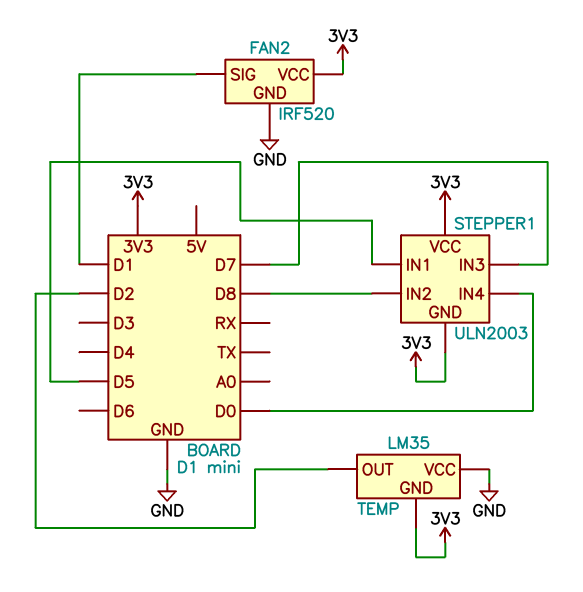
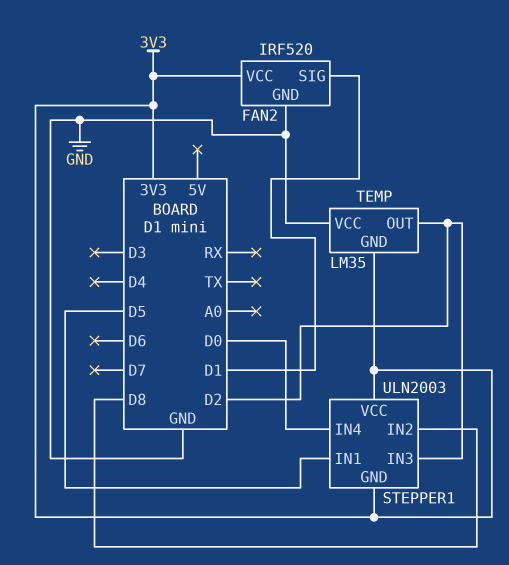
STEPPER1 pin IN3: D7 -> D2

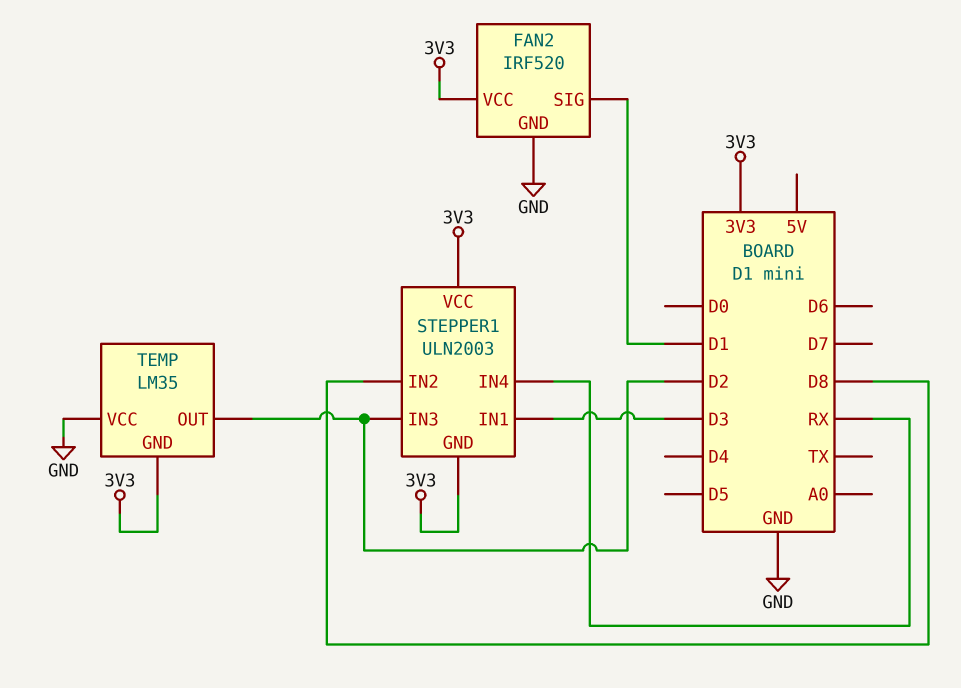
STEPPER1 pin IN1: D5 -> D3
STEPPER1 pin IN4: D0 -> RX

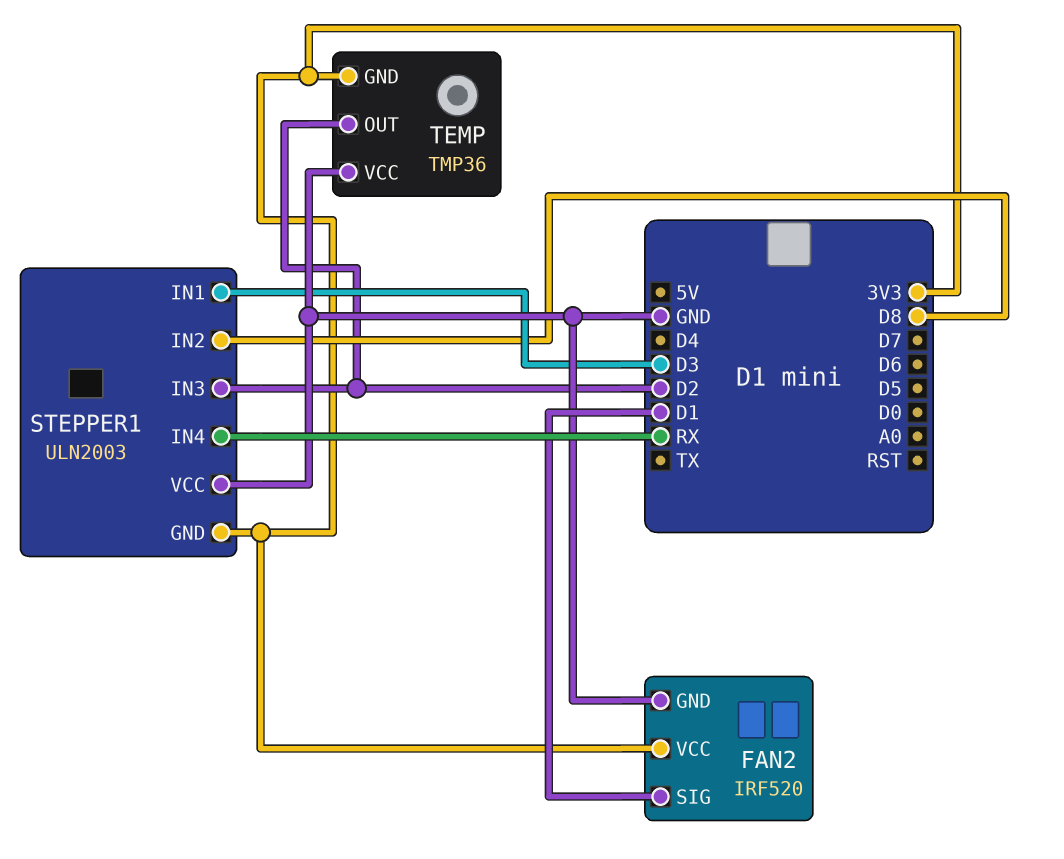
STEPPER1 pin VCC: 3V3 -> GND
TEMP: LM35 -> TMP36

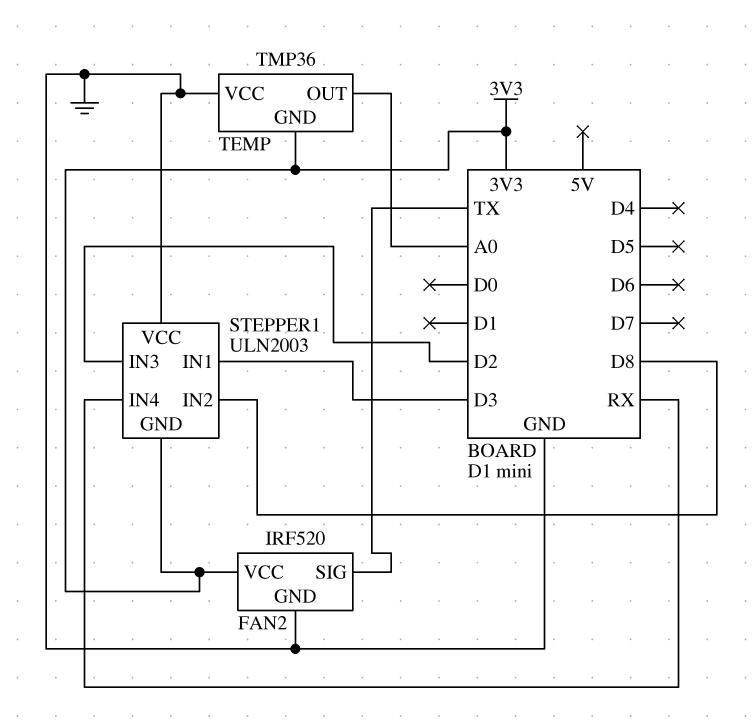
FAN2 pin SIG: D1 -> TX
TEMP pin OUT: D2 -> A0

